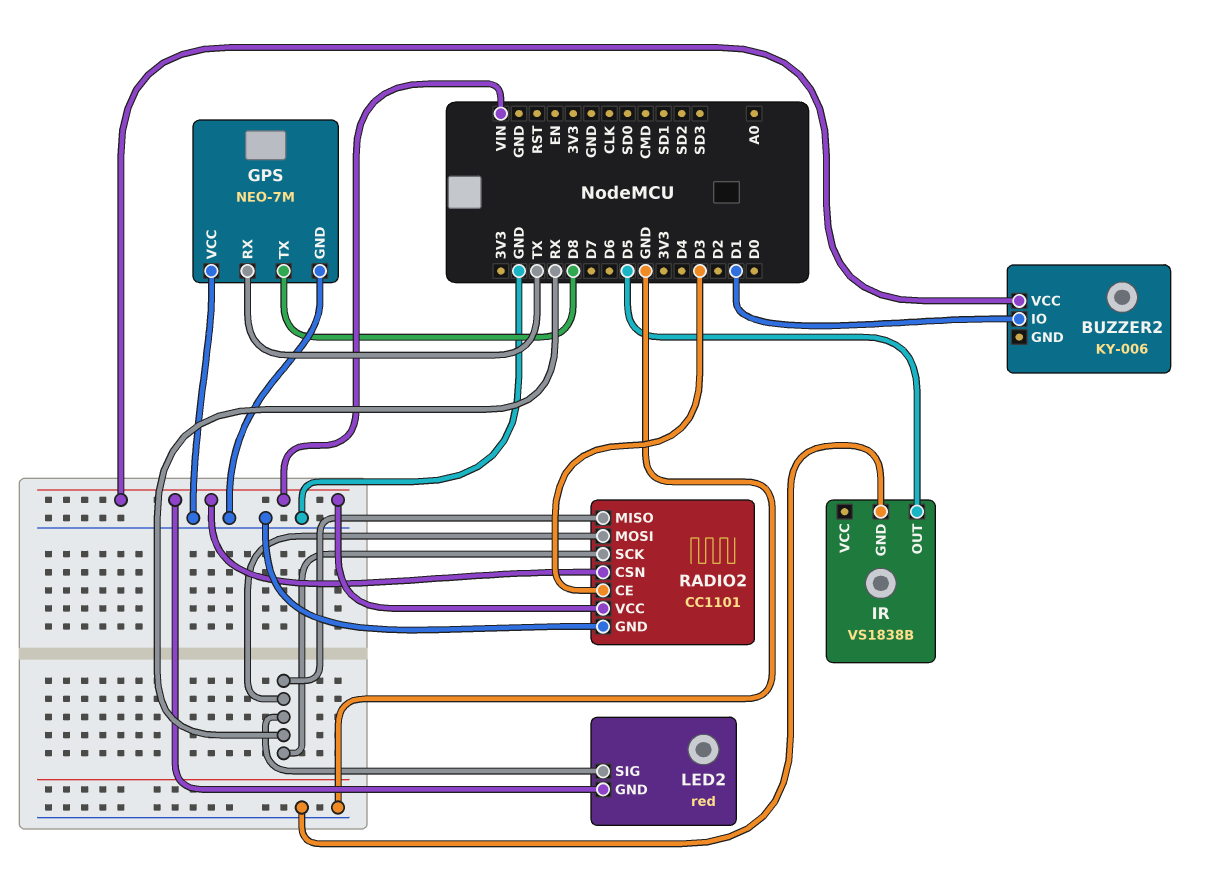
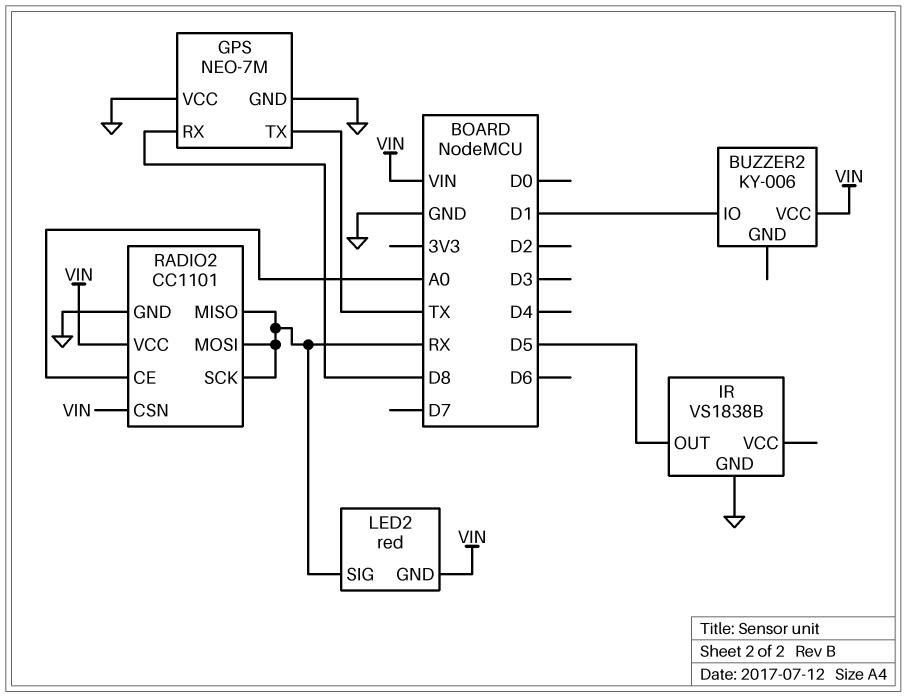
GPS pin RX: TX -> D8
GPS pin TX: D8 -> TX
RADIO2 pin CE: D3 -> A0

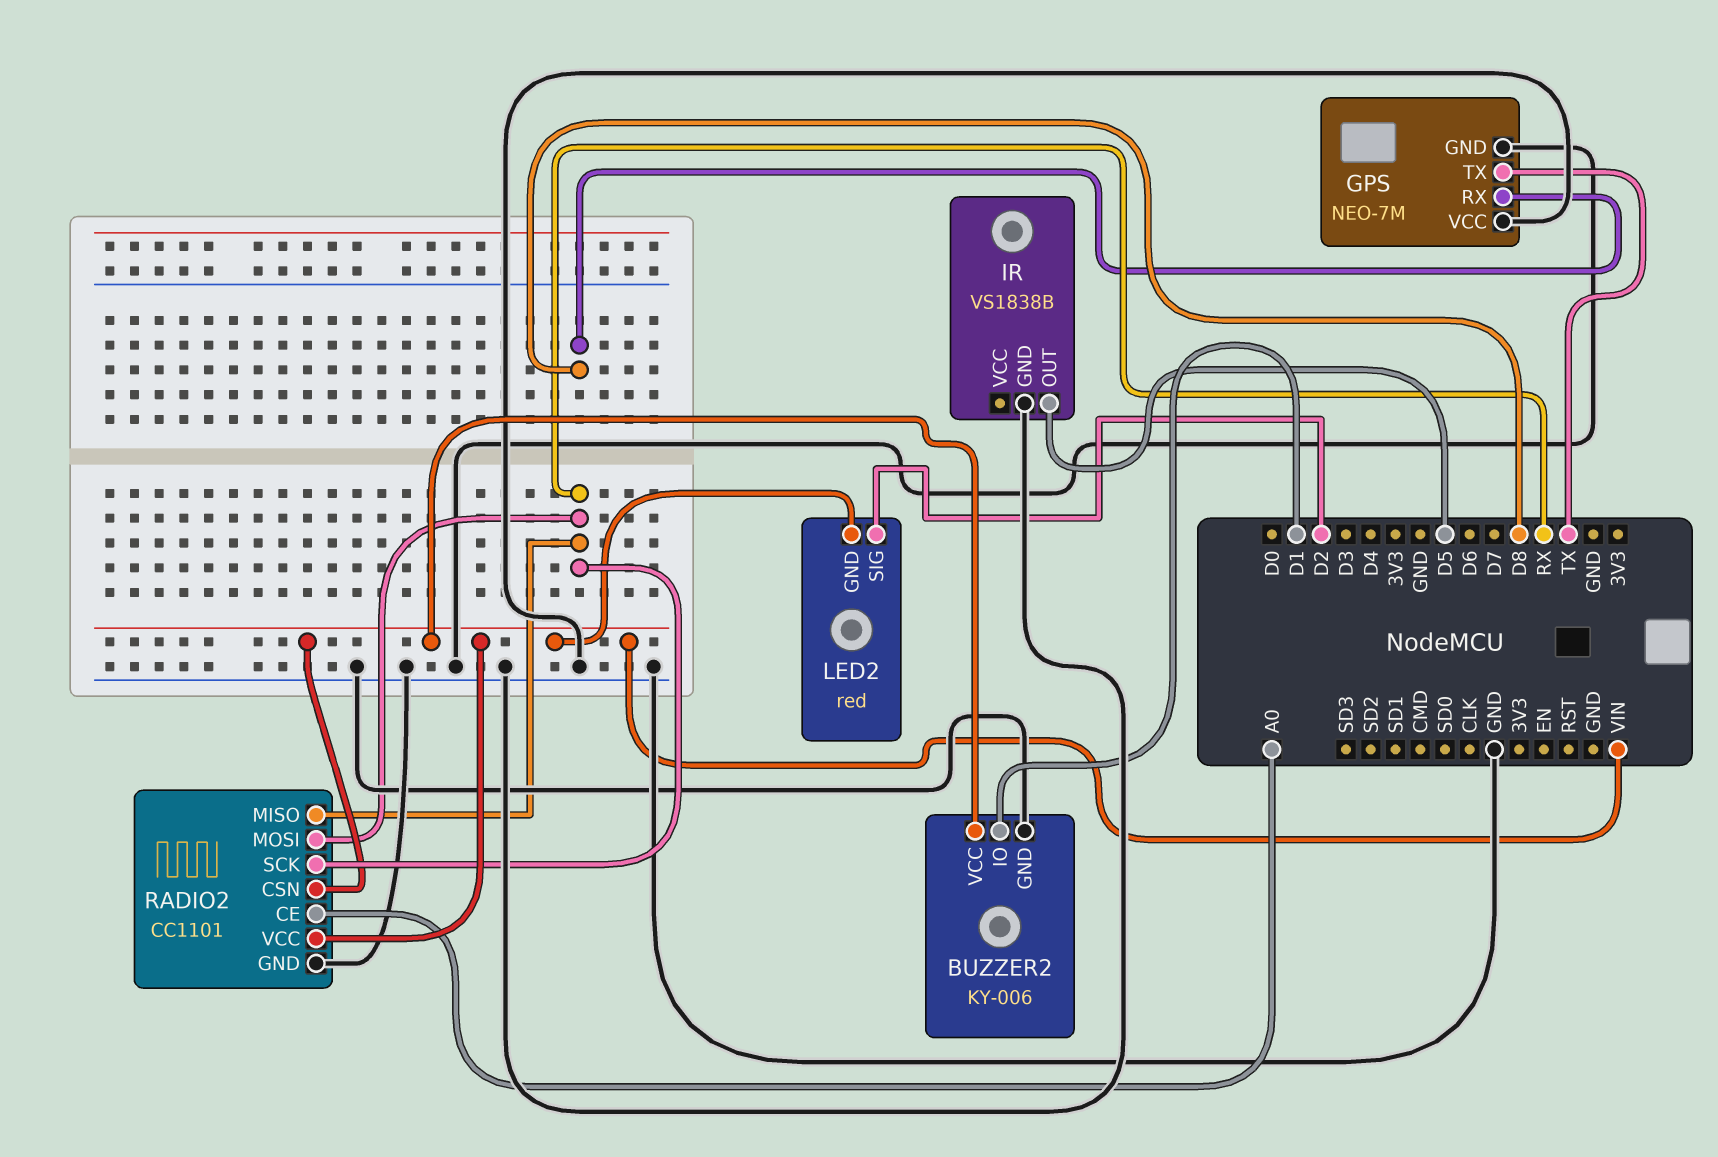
BUZZER2 pin GND: none -> GND
LED2 pin SIG: RX -> D2

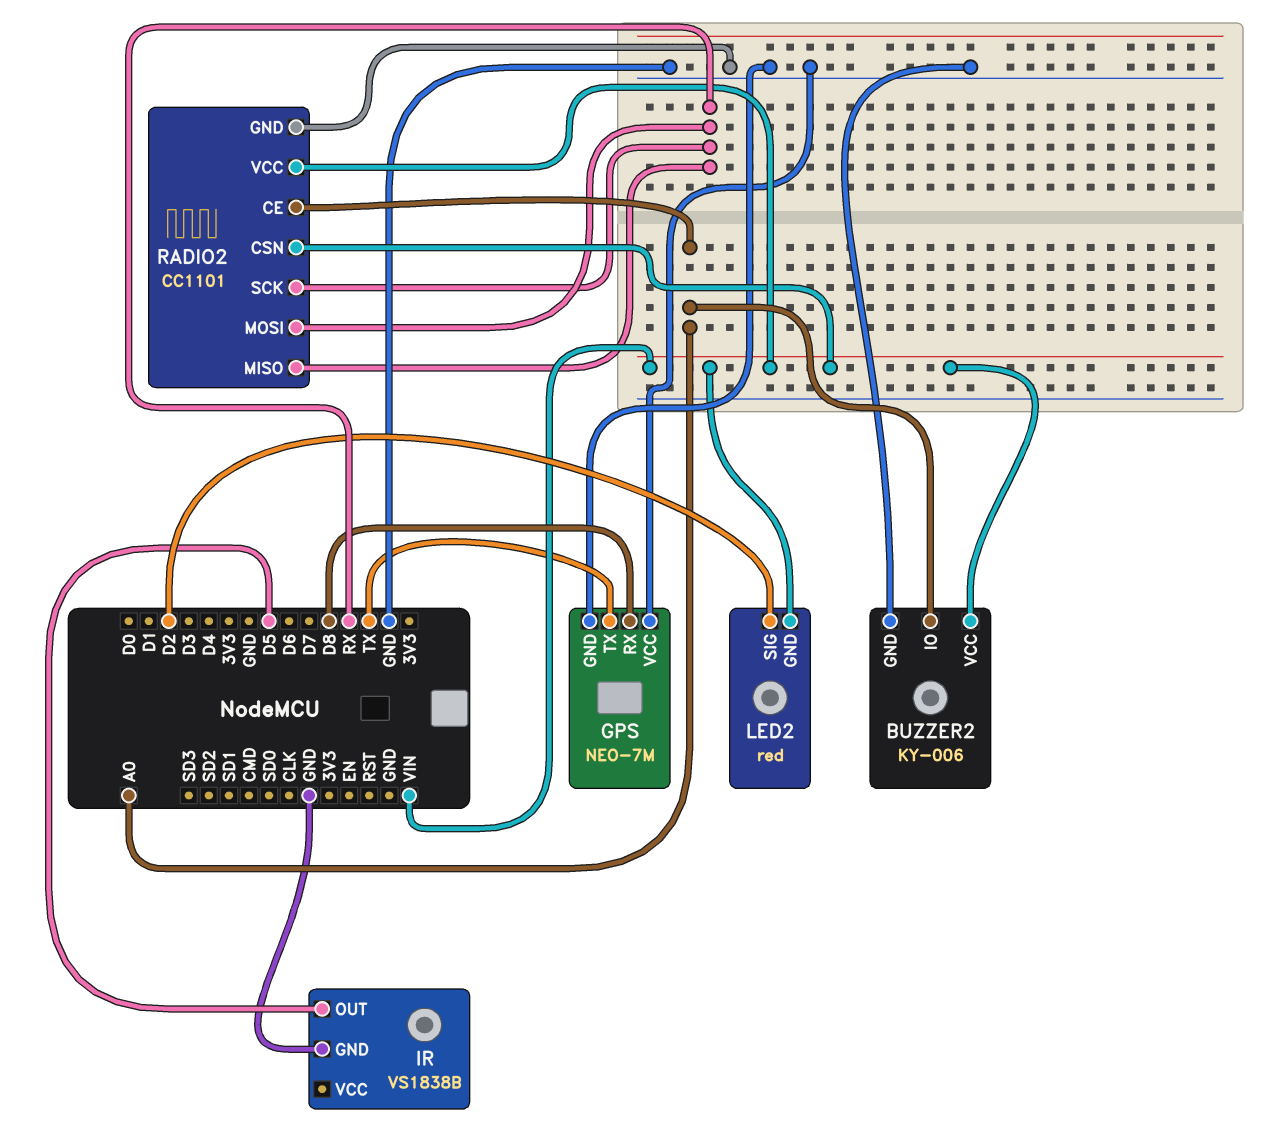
BUZZER2 pin IO: D1 -> A0

